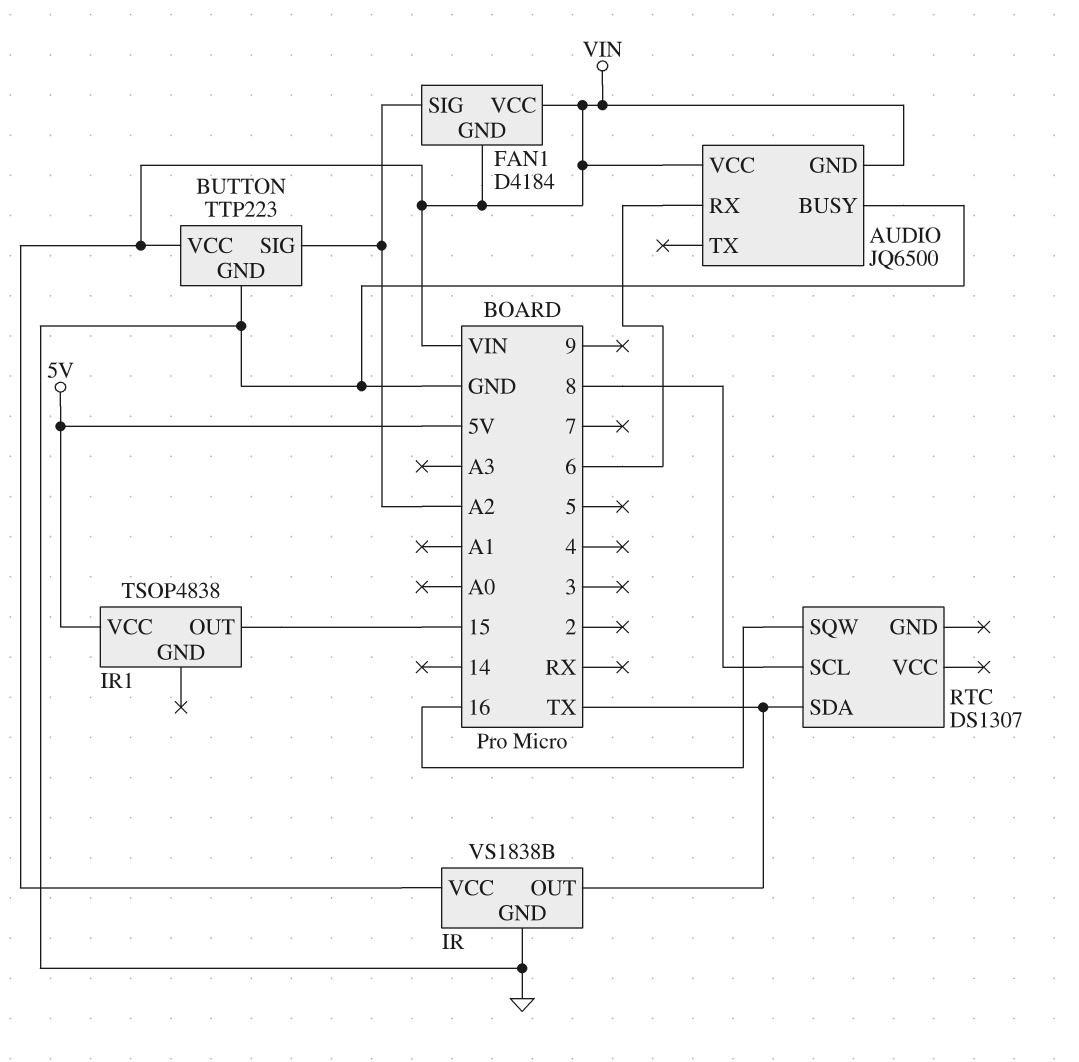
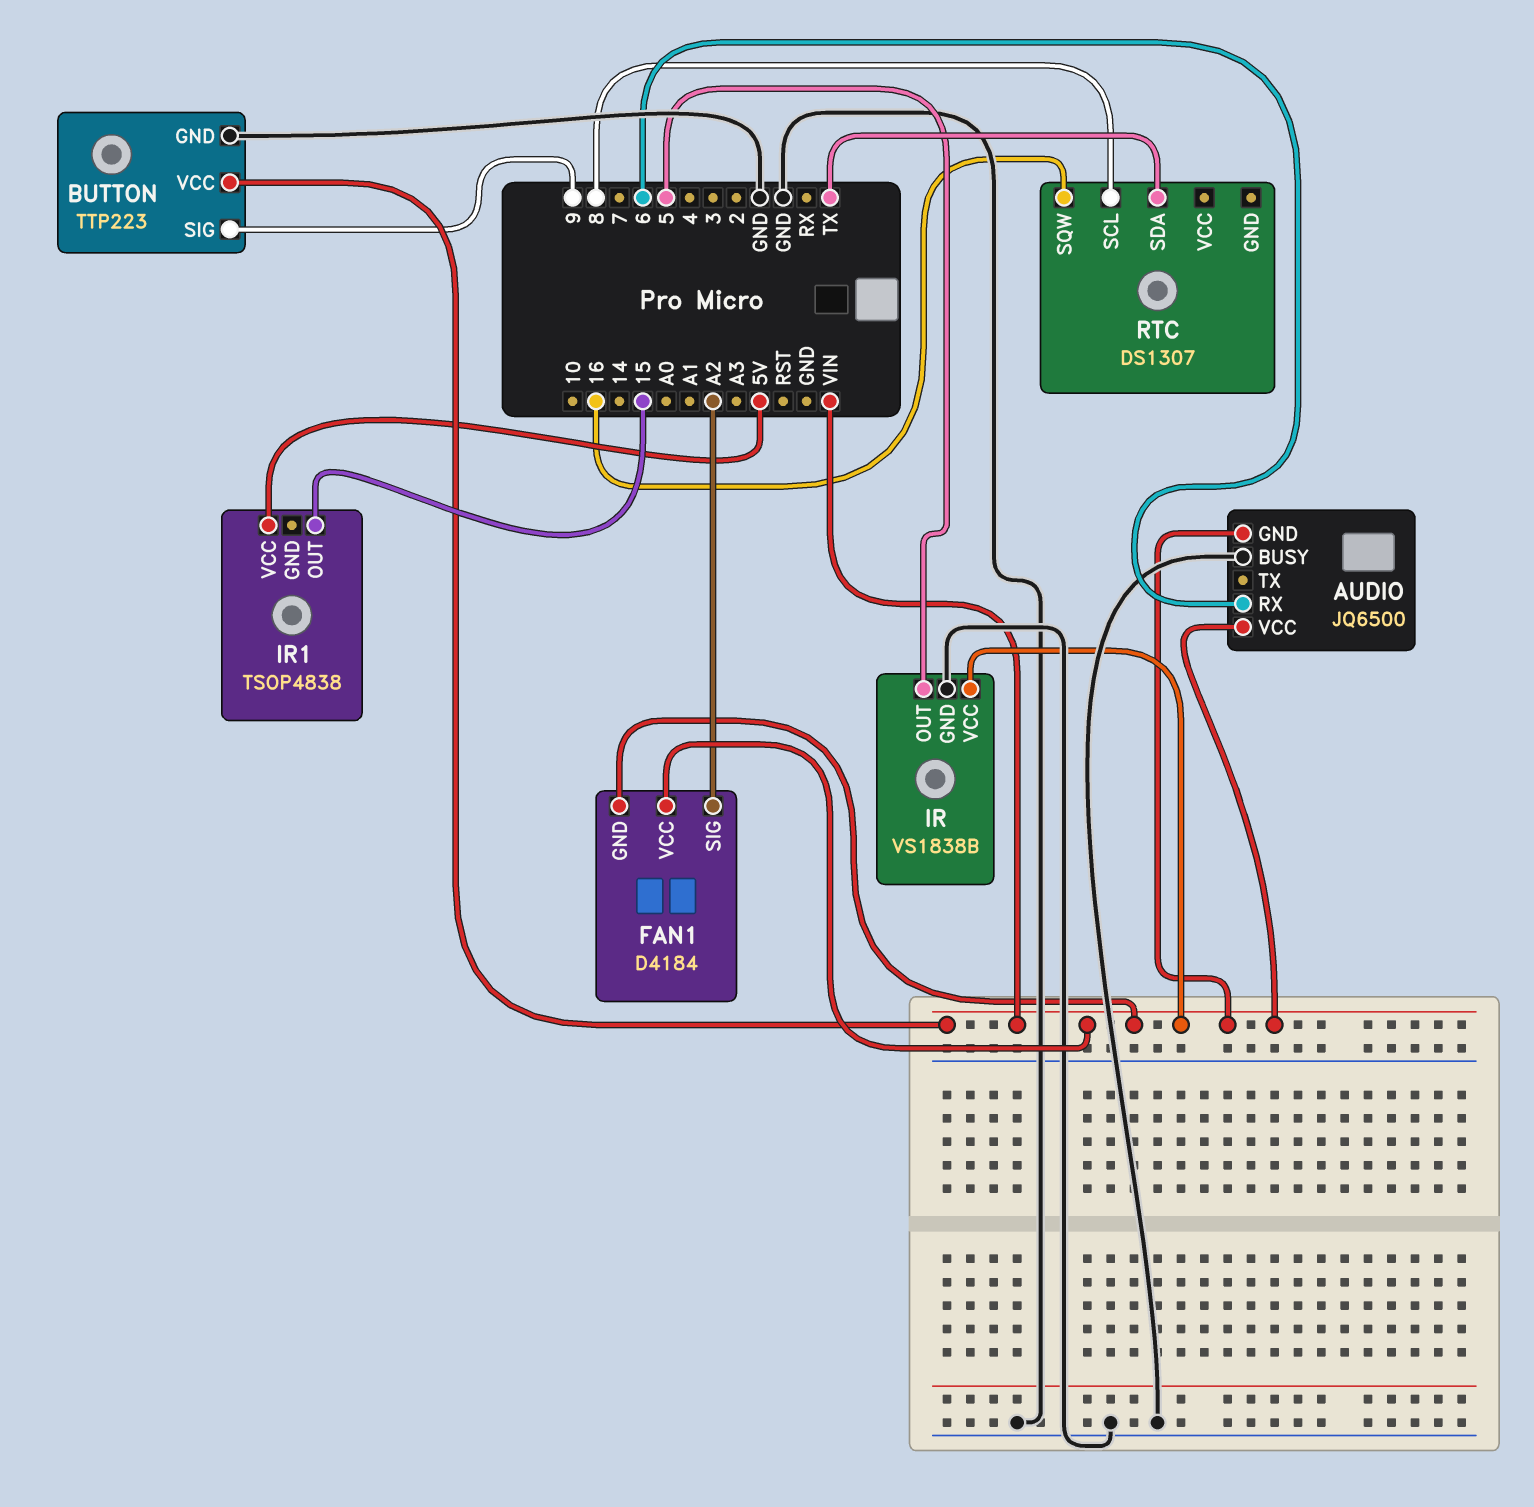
BUTTON pin SIG: A2 -> 9
IR pin OUT: TX -> 5

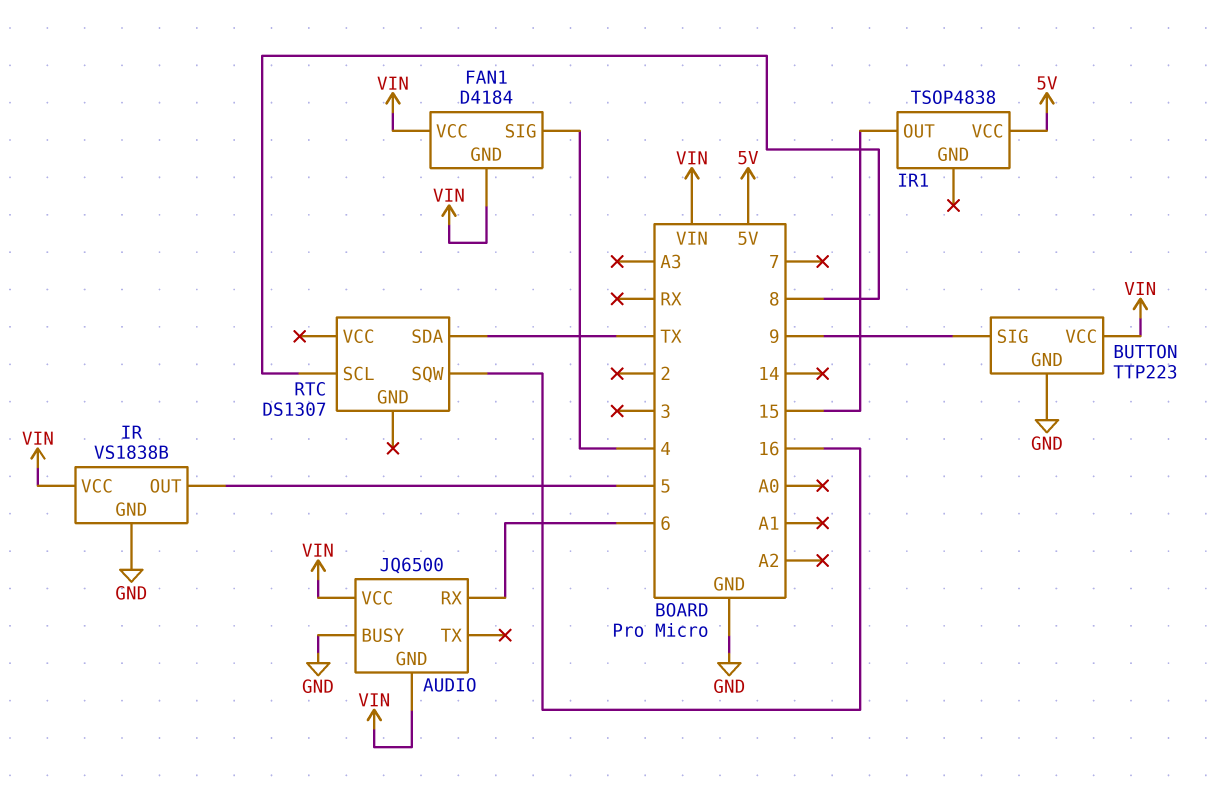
FAN1 pin SIG: A2 -> 4

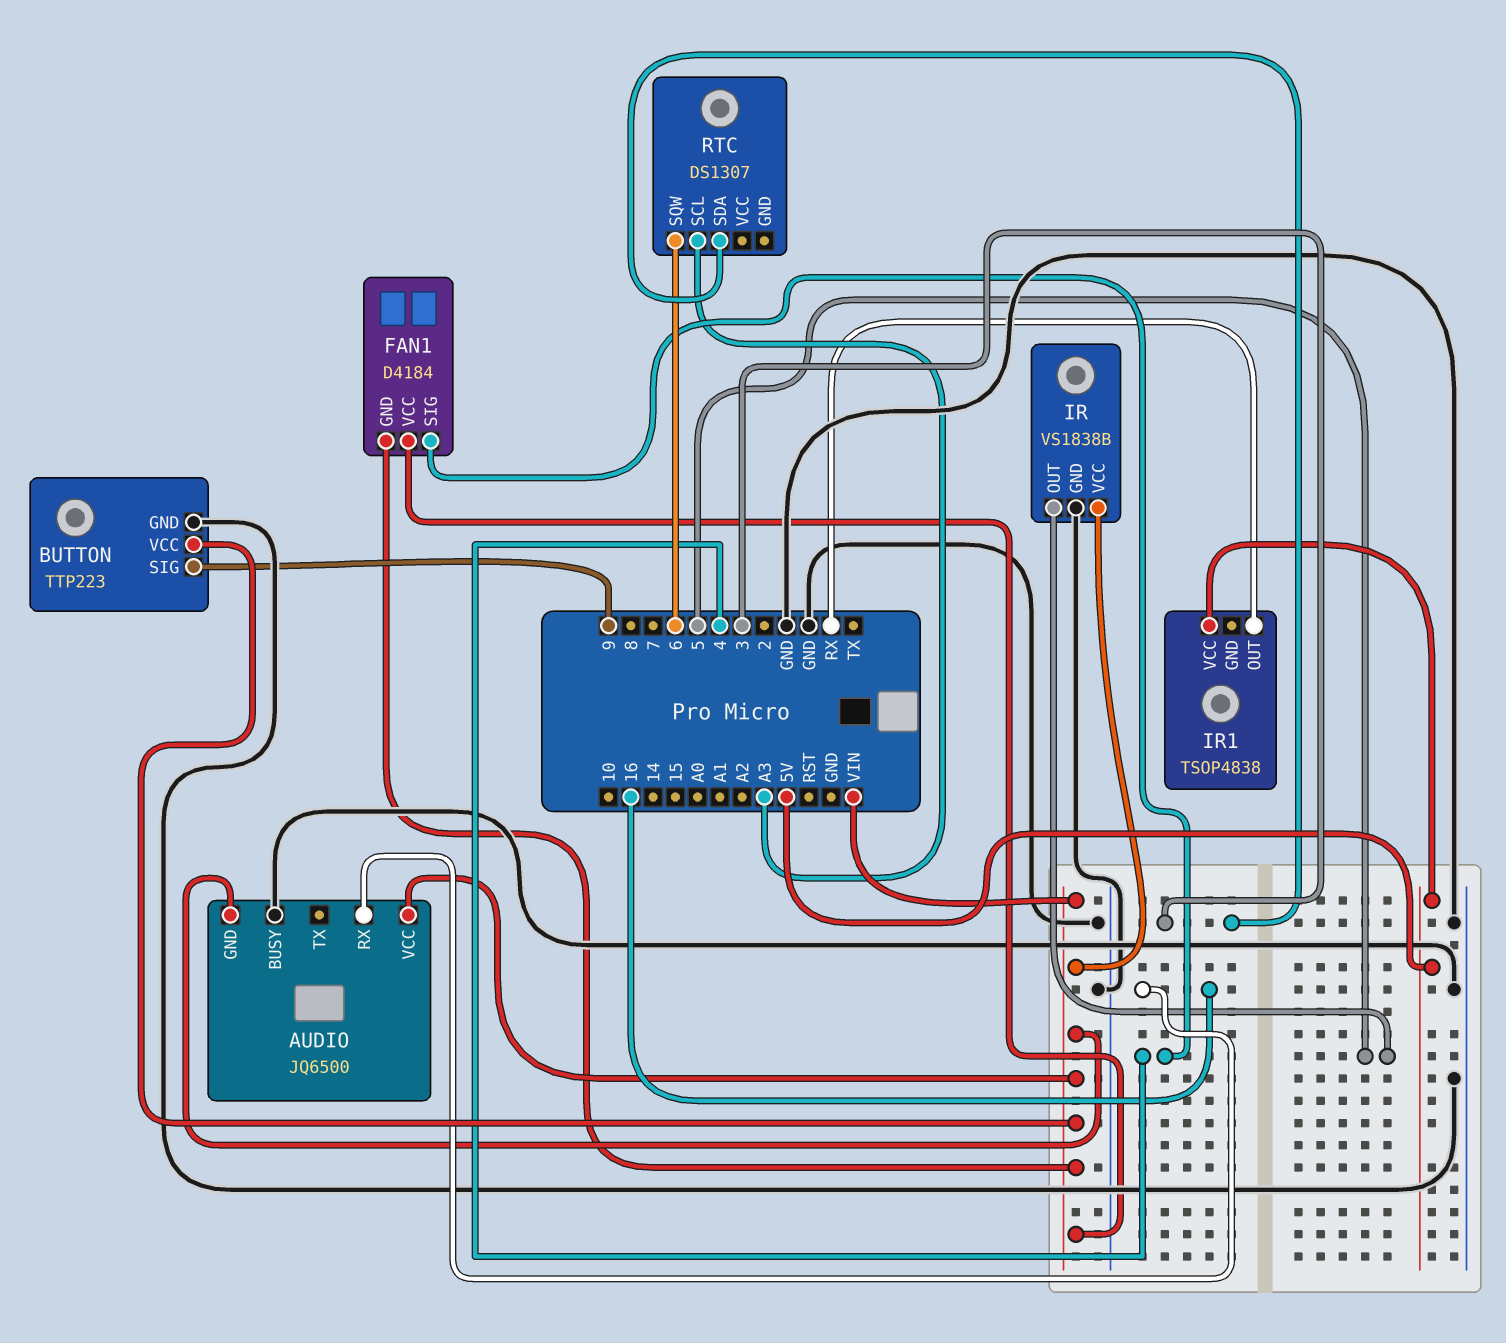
AUDIO pin RX: 6 -> 16
IR1 pin OUT: 15 -> RX
RTC pin SCL: 8 -> A3
RTC pin SDA: TX -> 3
RTC pin SQW: 16 -> 6

